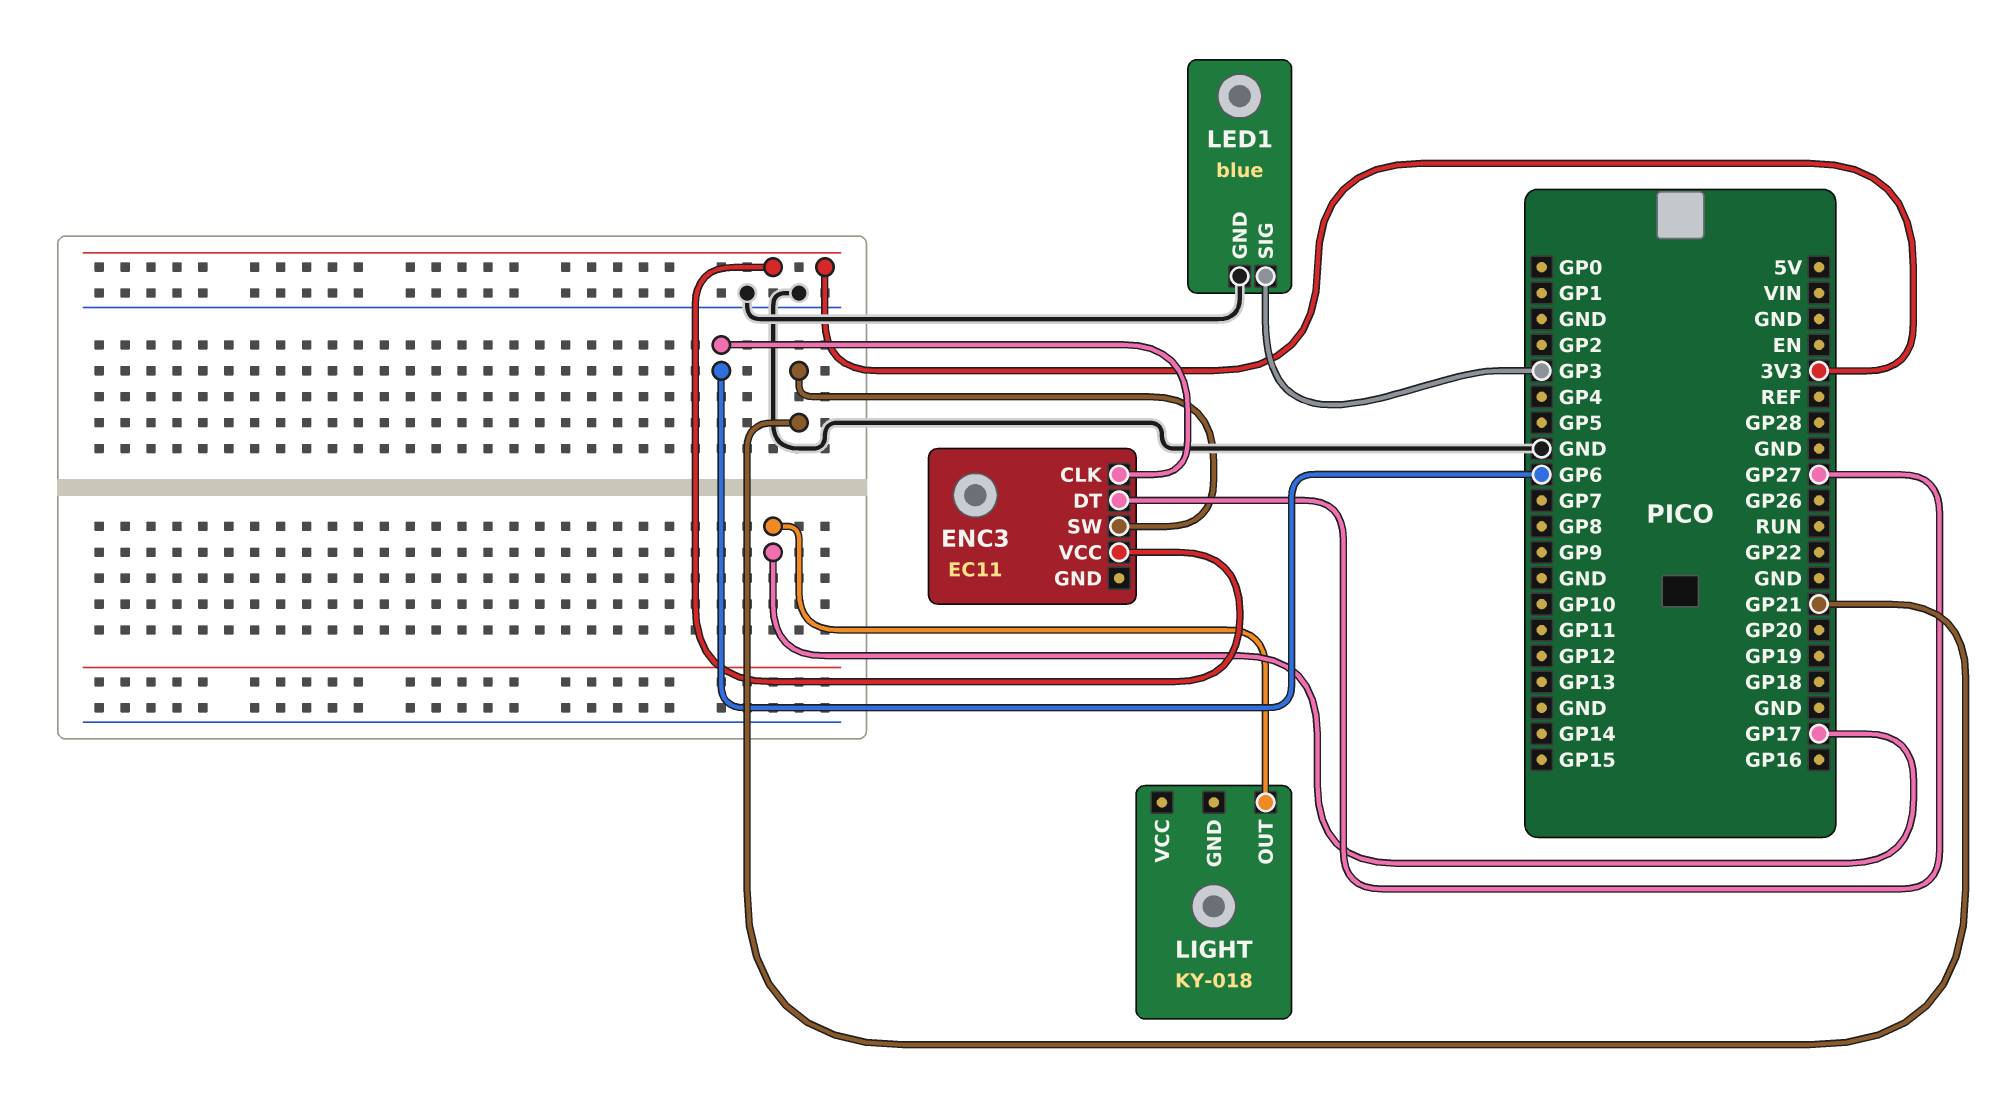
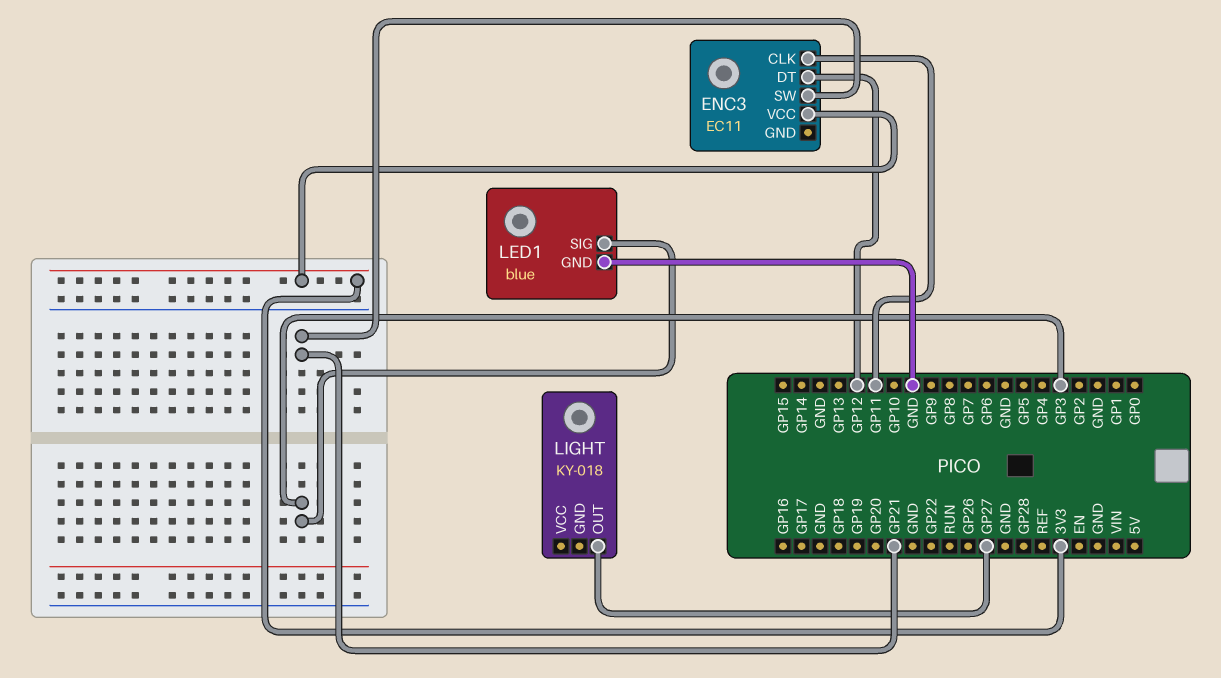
ENC3 pin CLK: GP6 -> GP11
ENC3 pin DT: GP27 -> GP12
LIGHT pin OUT: GP17 -> GP27

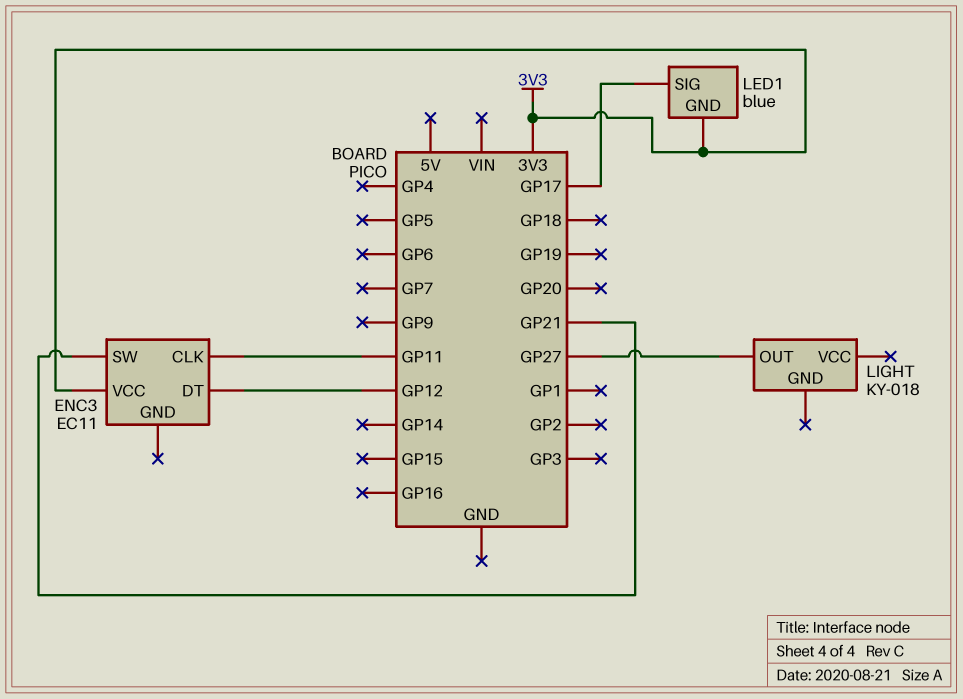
LED1 pin GND: GND -> 3V3
LED1 pin SIG: GP3 -> GP17

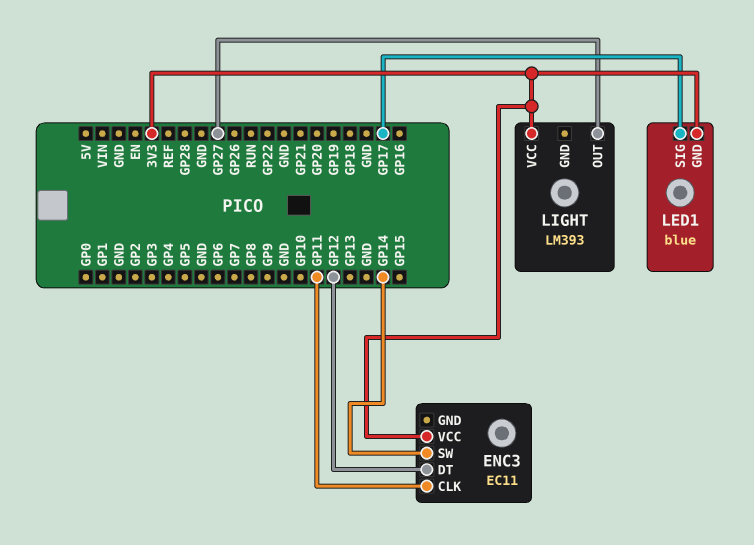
ENC3 pin SW: GP21 -> GP14
LIGHT: KY-018 -> LM393
LIGHT pin VCC: none -> 3V3

